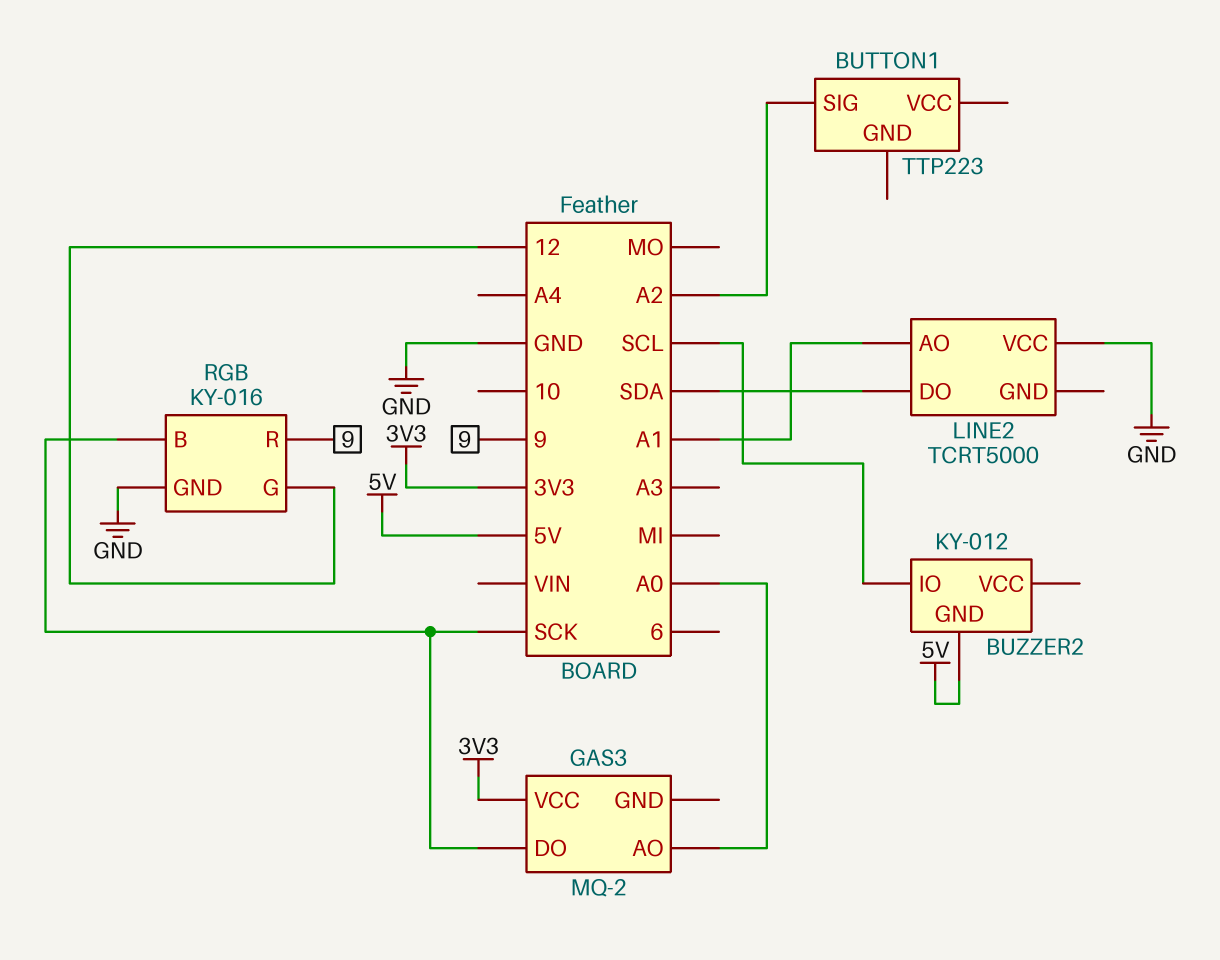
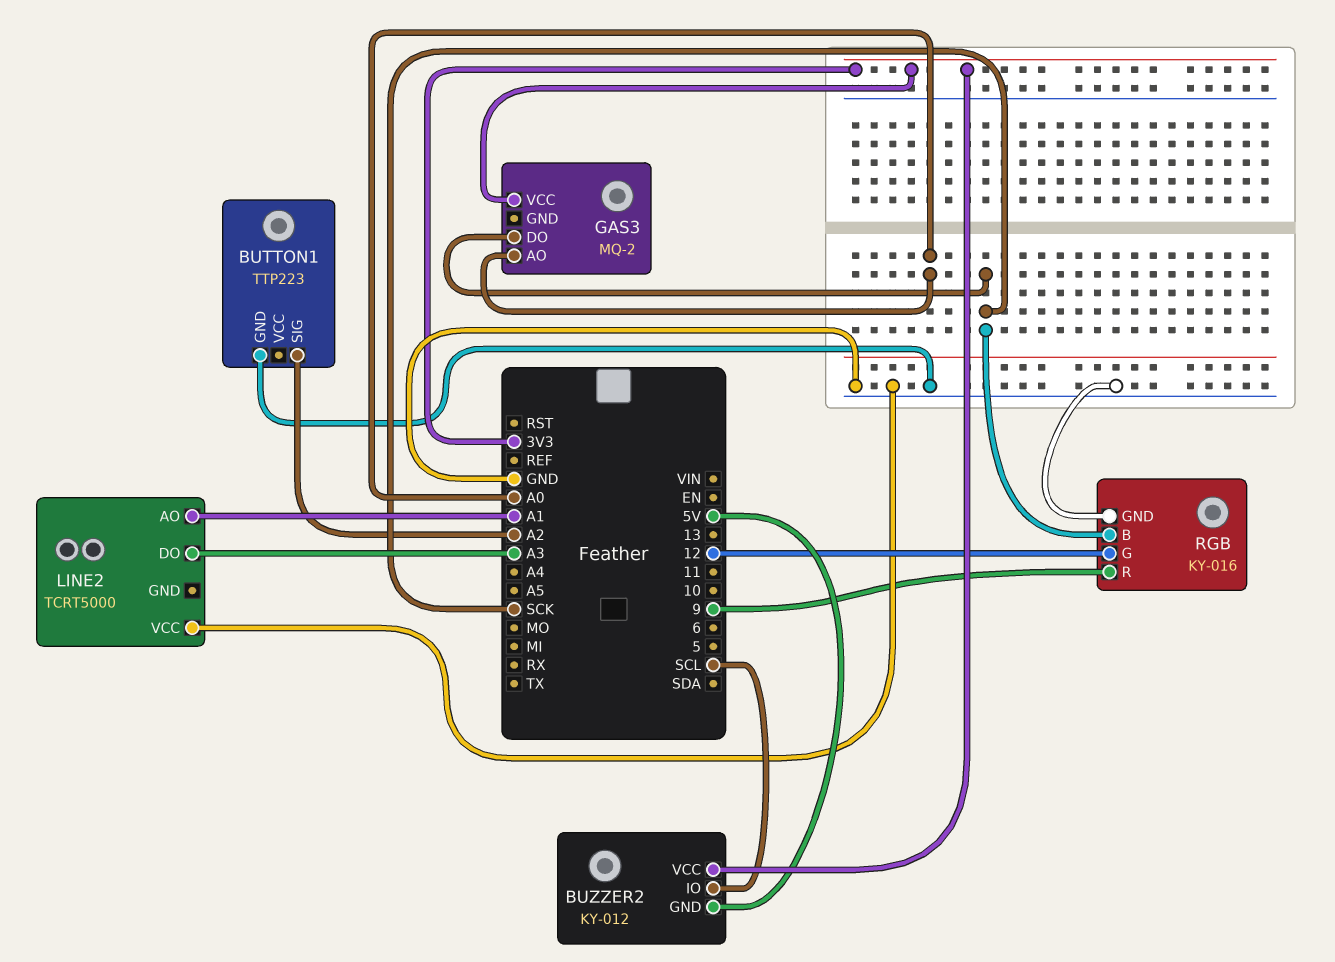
BUTTON1 pin GND: none -> GND
BUZZER2 pin VCC: none -> 3V3
LINE2 pin DO: SDA -> A3

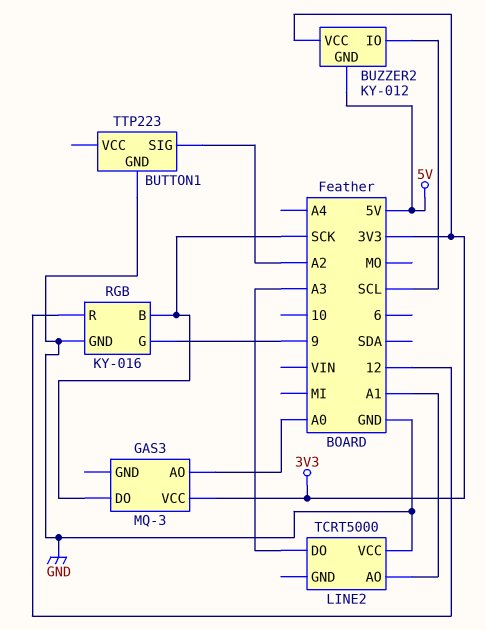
GAS3: MQ-2 -> MQ-3
RGB pin G: 12 -> 9
RGB pin R: 9 -> 12

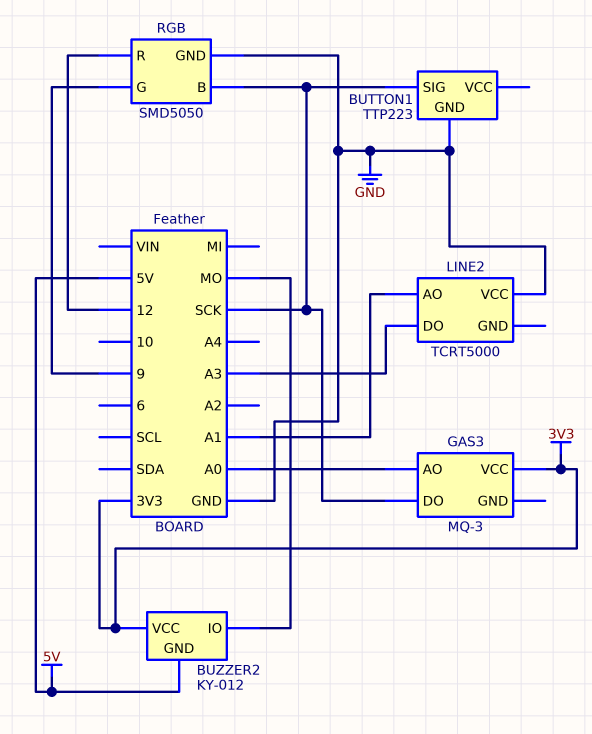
BUTTON1 pin SIG: A2 -> SCK
BUZZER2 pin IO: SCL -> MO
RGB: KY-016 -> SMD5050

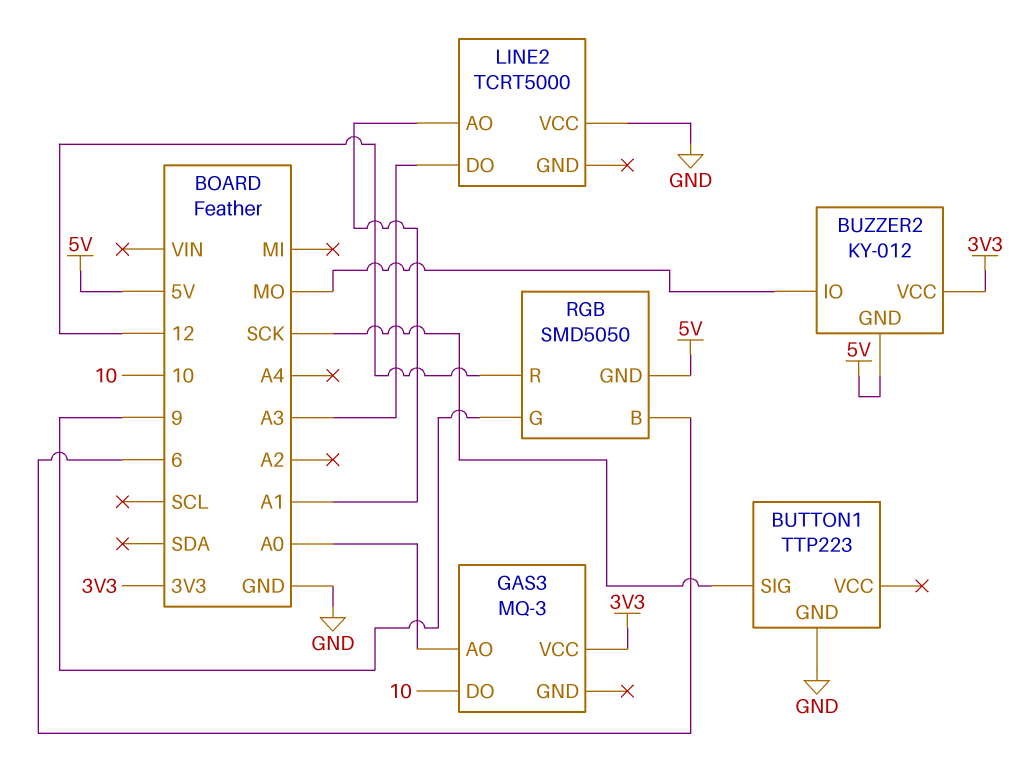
GAS3 pin DO: SCK -> 10
RGB pin B: SCK -> 6
RGB pin GND: GND -> 5V

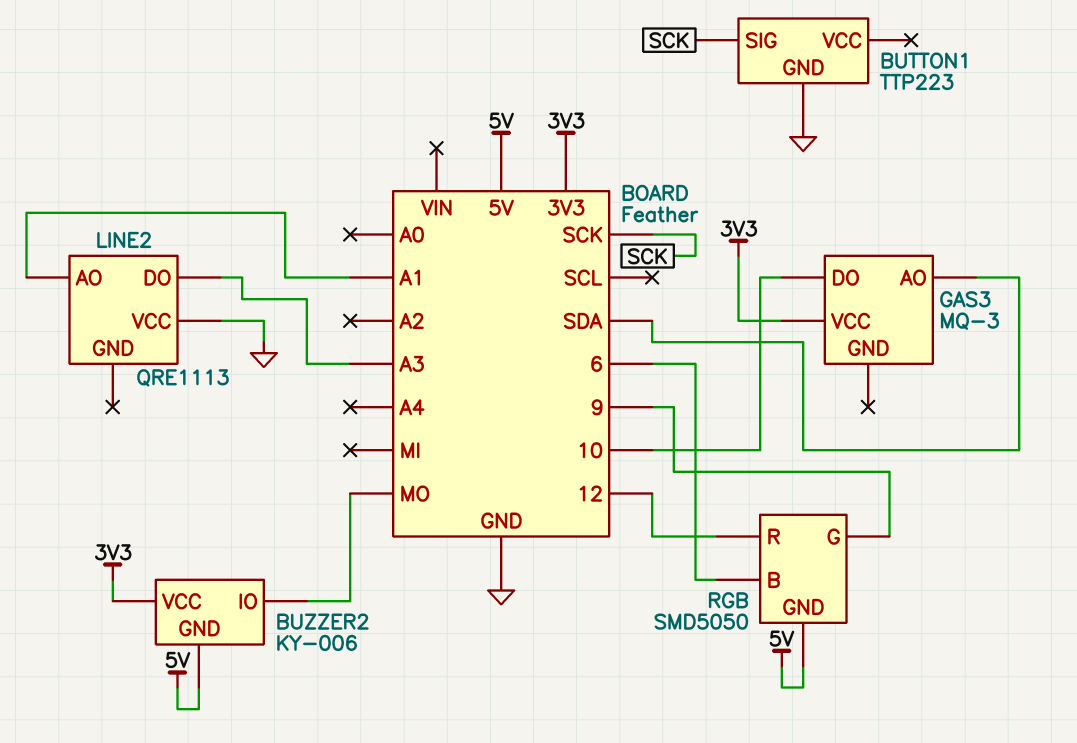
BUZZER2: KY-012 -> KY-006
GAS3 pin AO: A0 -> SDA
LINE2: TCRT5000 -> QRE1113

